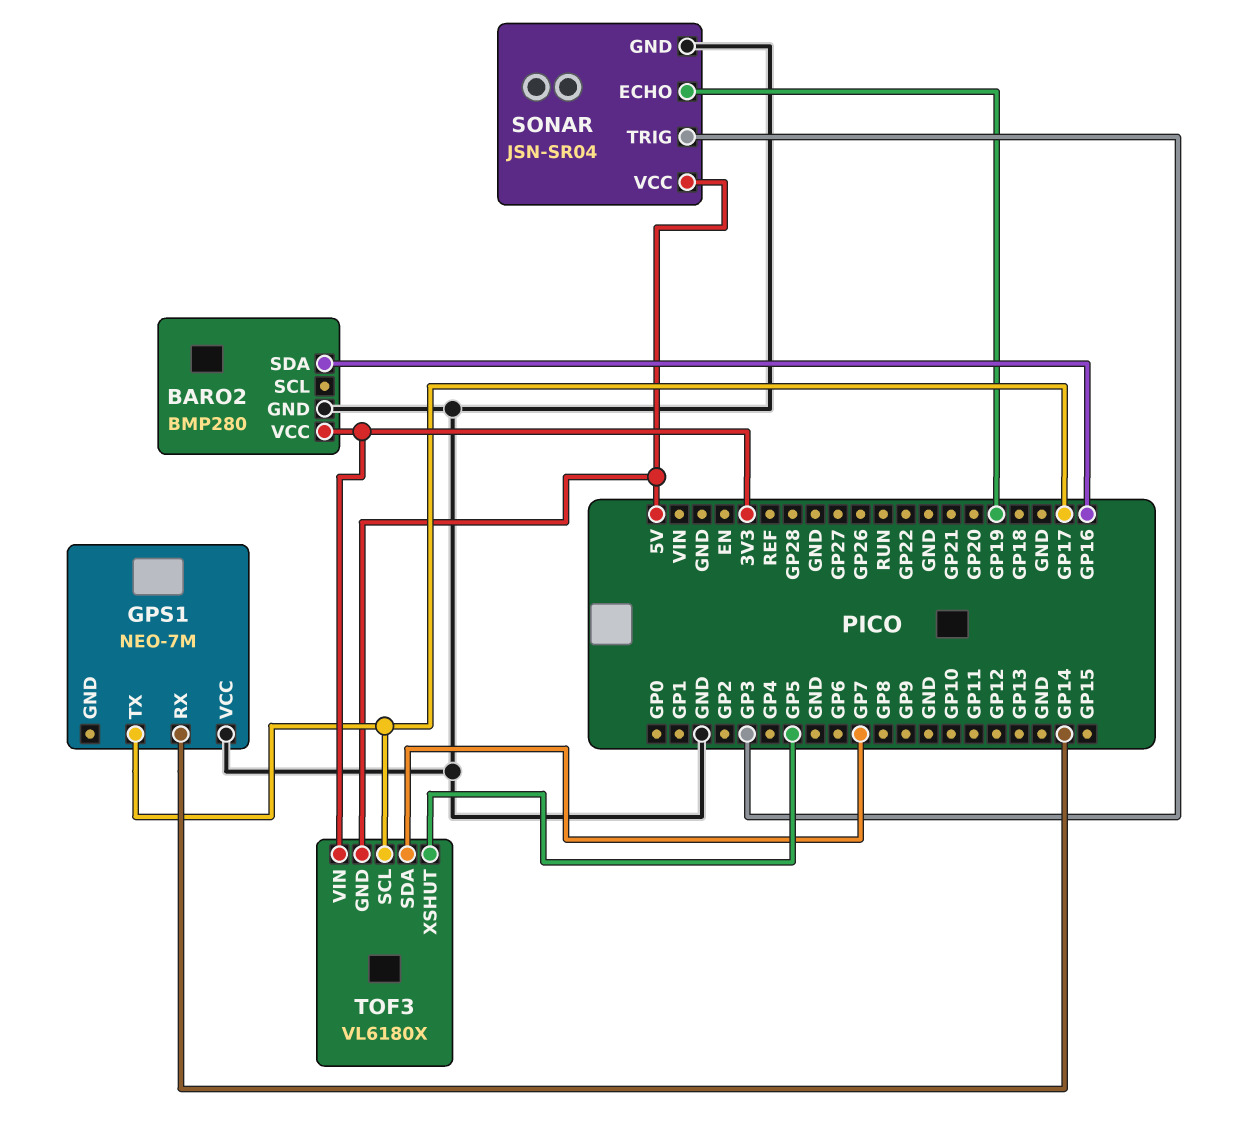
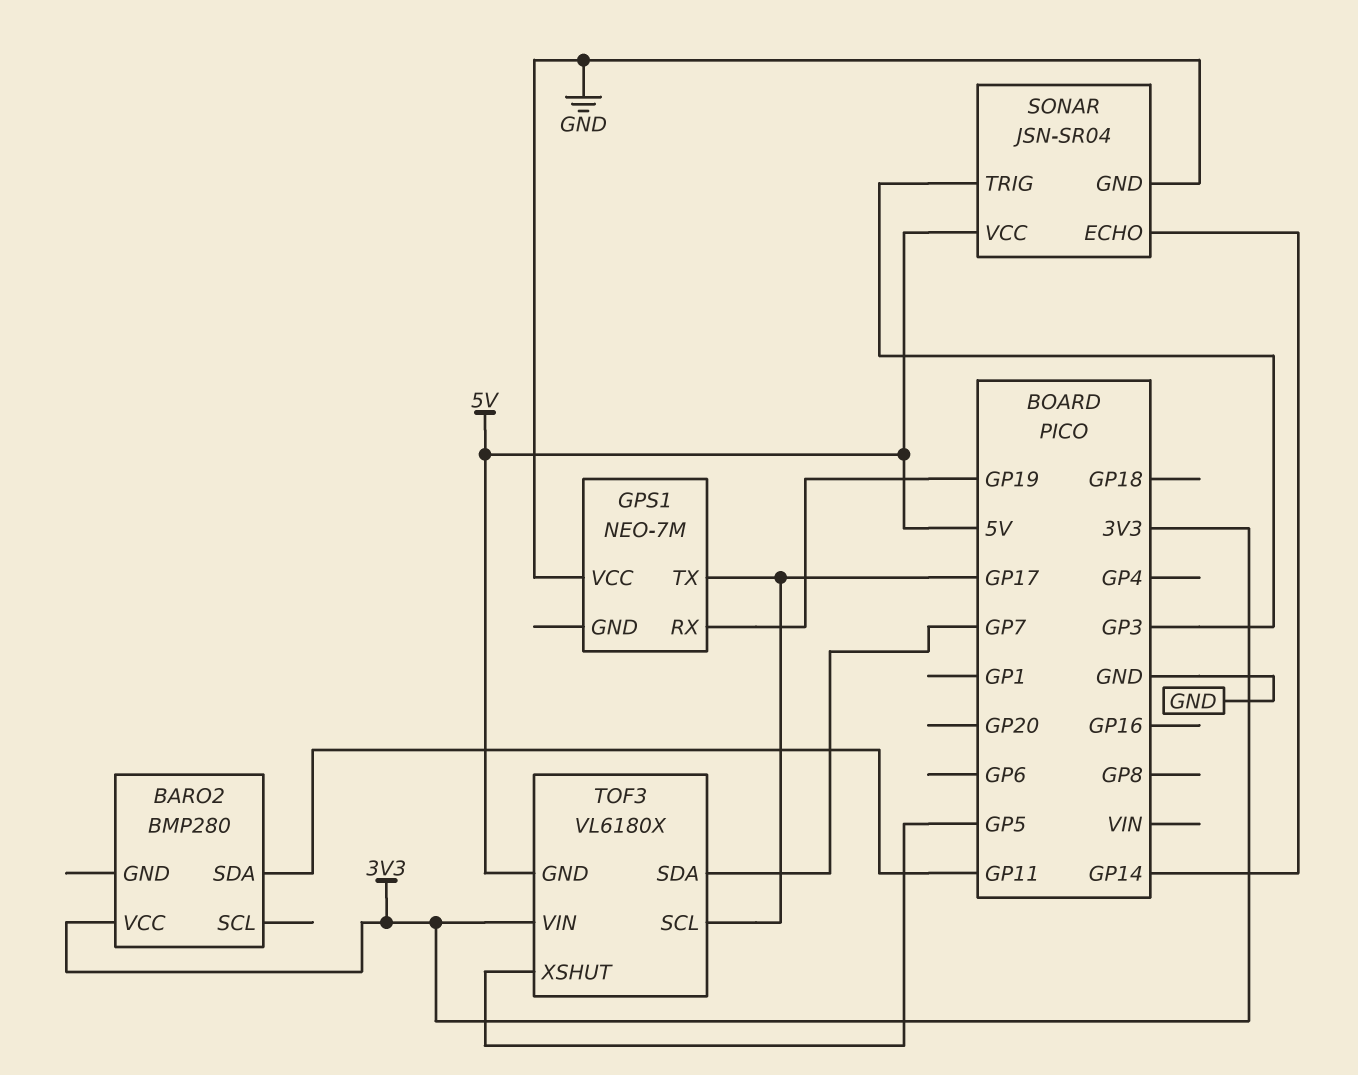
BARO2 pin GND: GND -> none
BARO2 pin SDA: GP16 -> GP11
GPS1 pin RX: GP14 -> GP19
SONAR pin ECHO: GP19 -> GP14

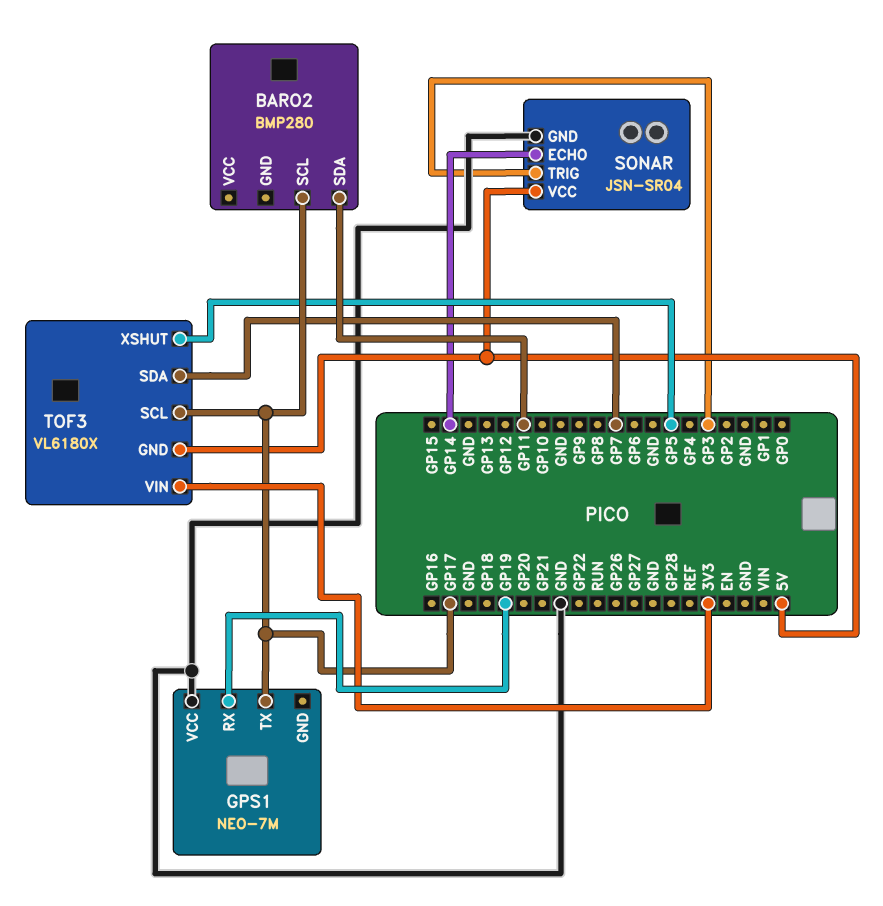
BARO2 pin SCL: none -> GP17
BARO2 pin VCC: 3V3 -> none

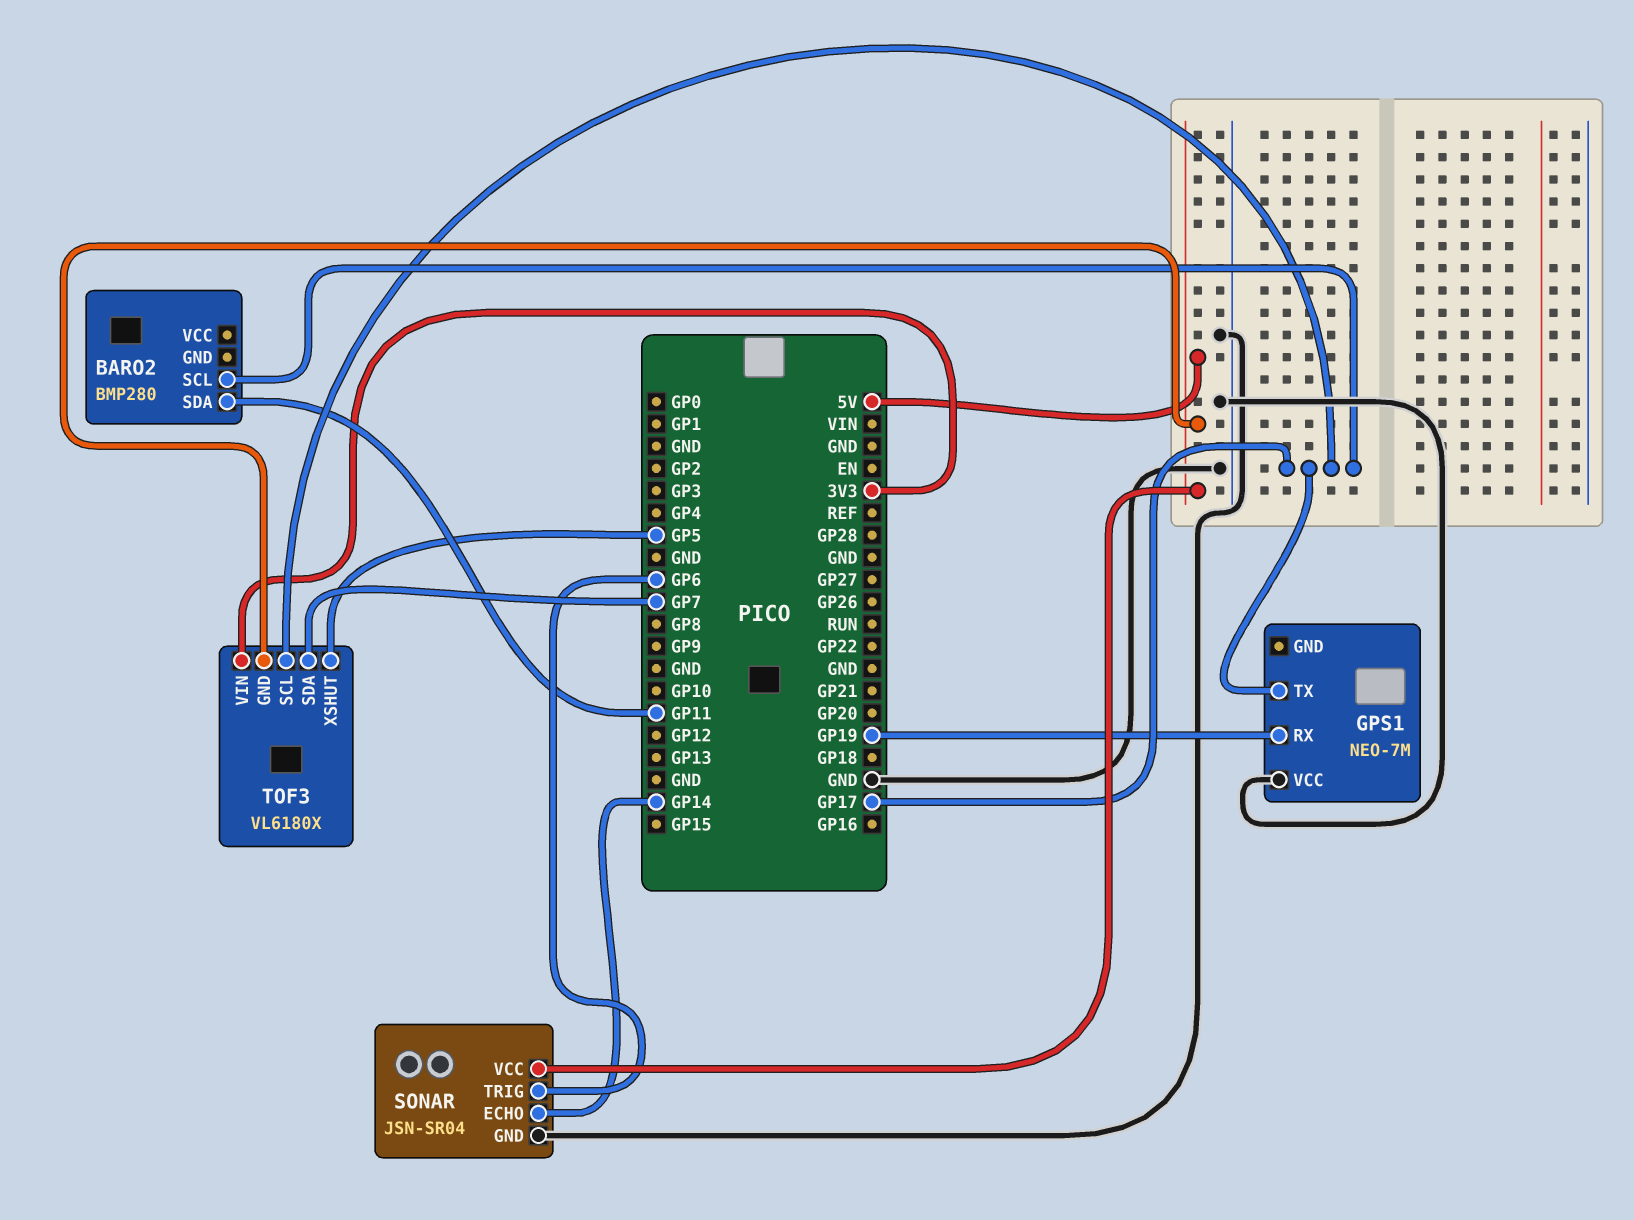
SONAR pin TRIG: GP3 -> GP6

